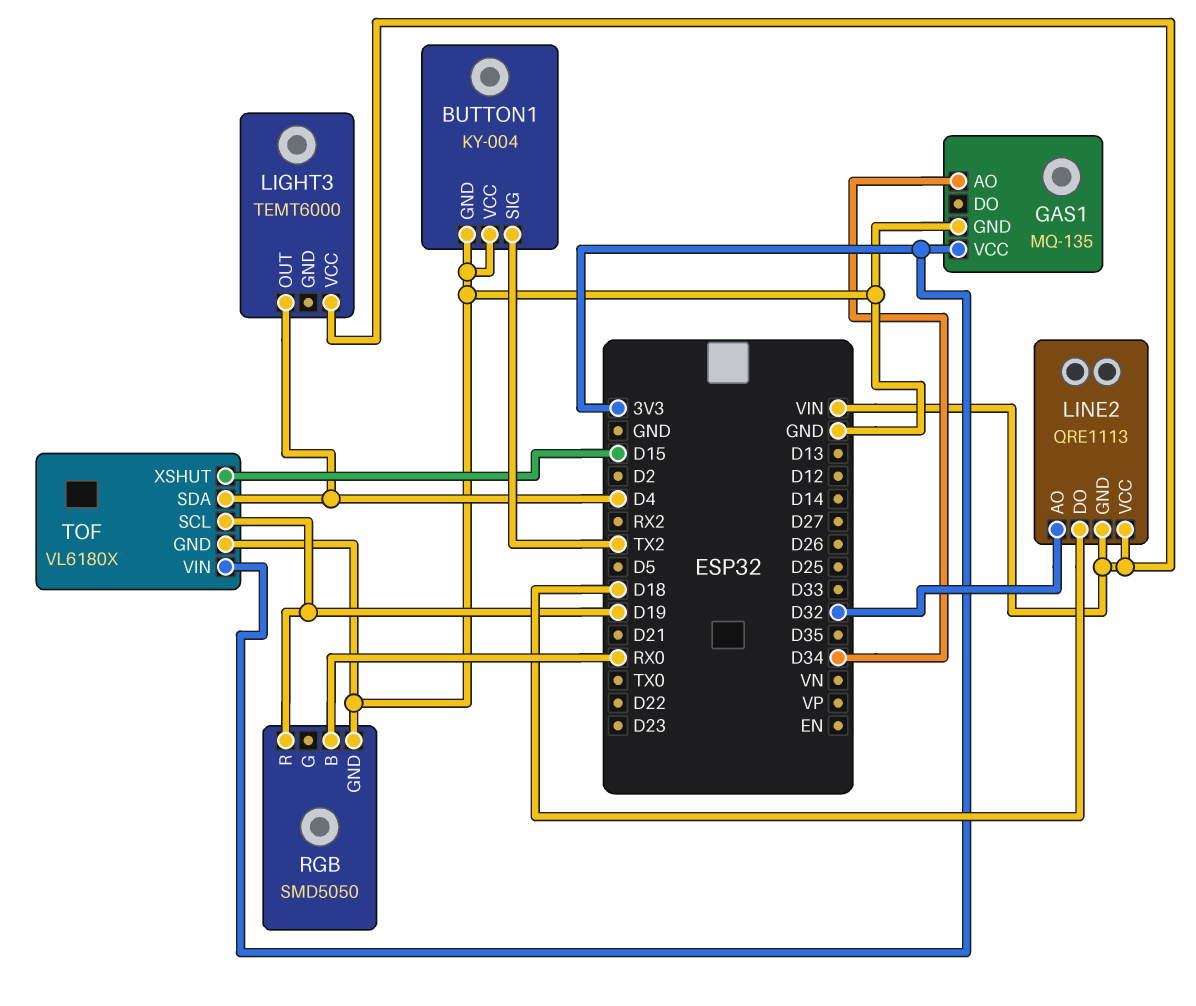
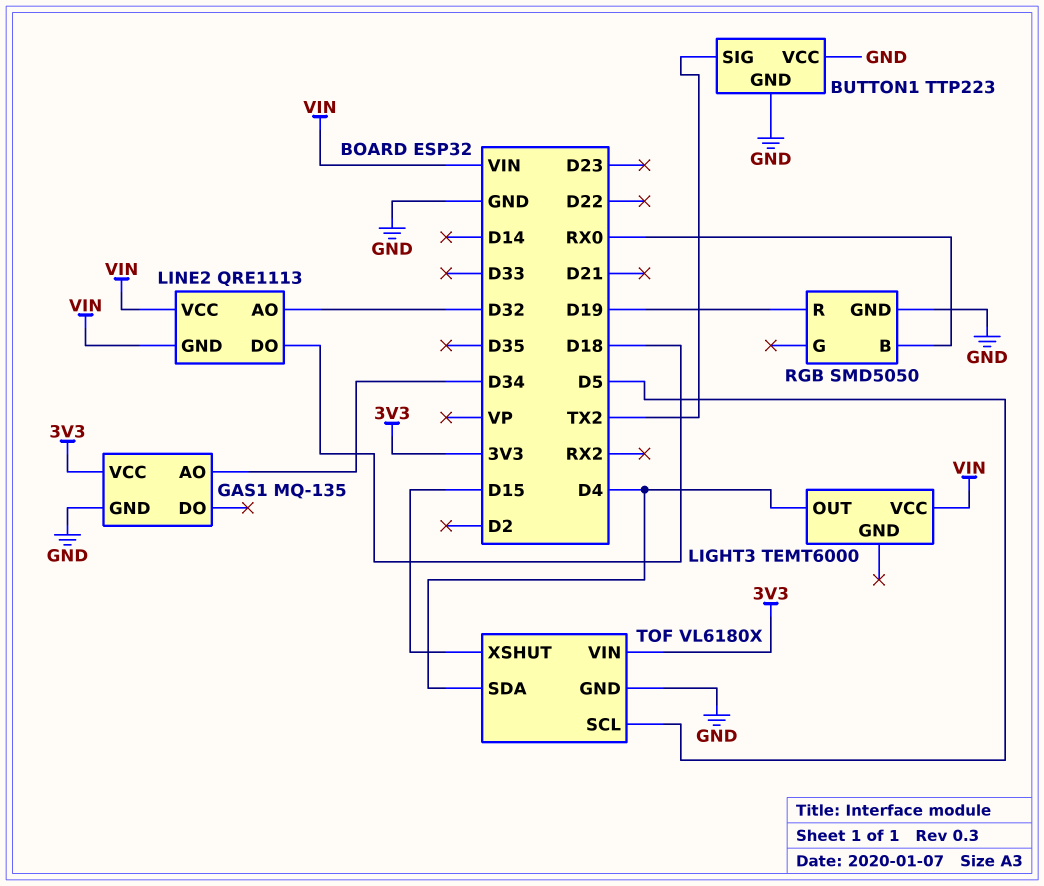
BUTTON1: KY-004 -> TTP223
TOF pin SCL: D19 -> D5

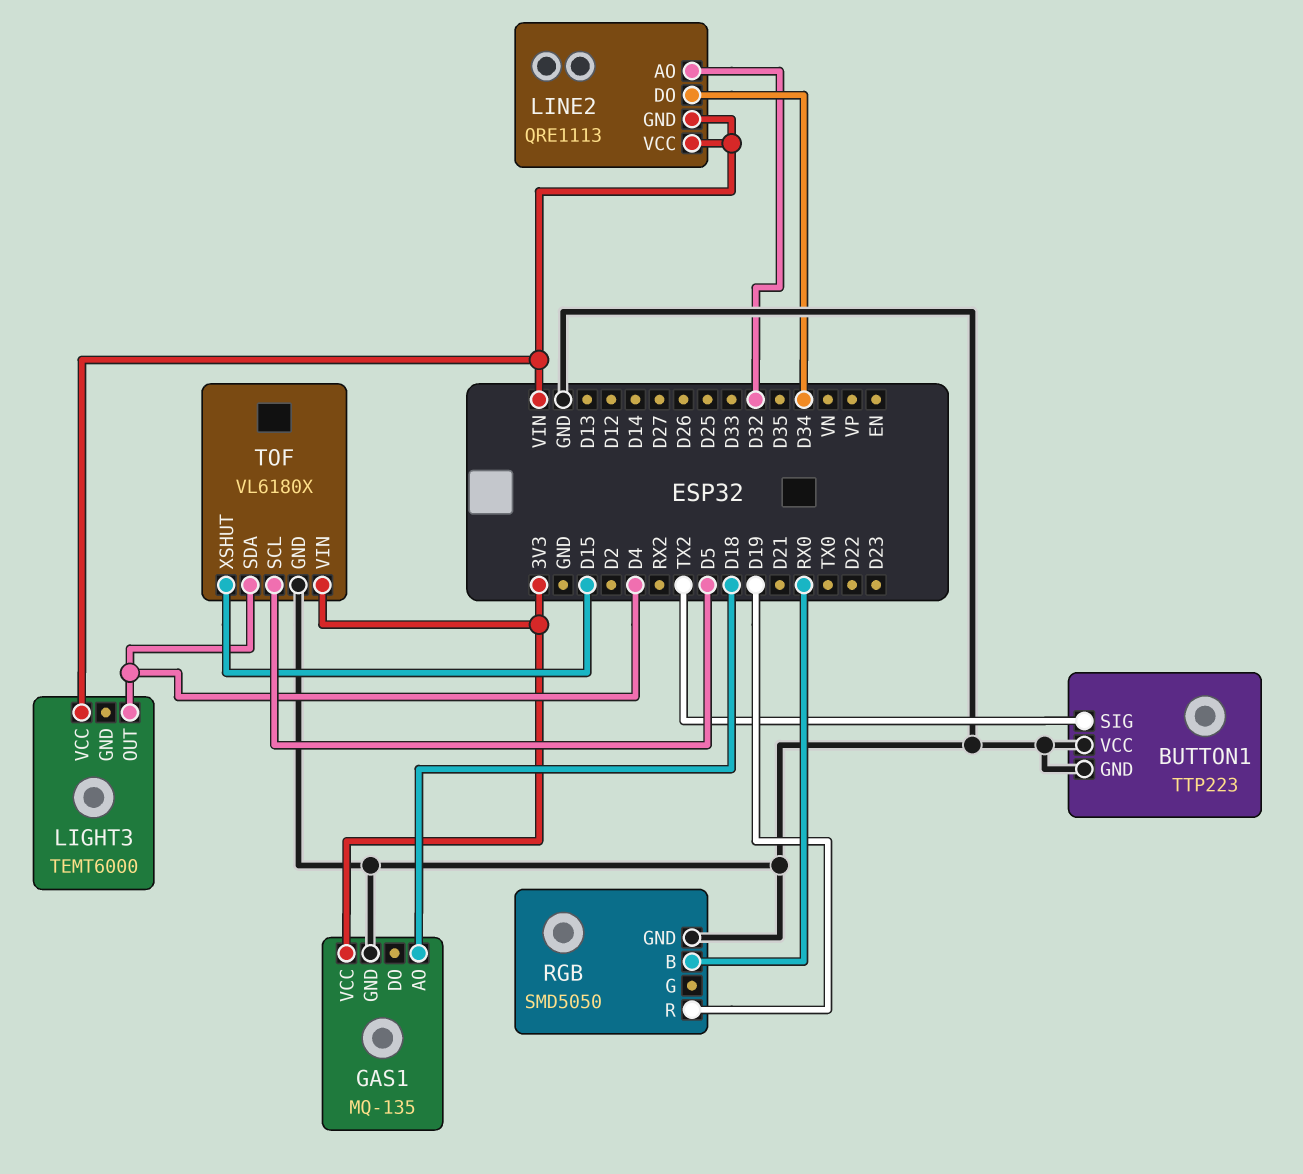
GAS1 pin AO: D34 -> D18
LINE2 pin DO: D18 -> D34

